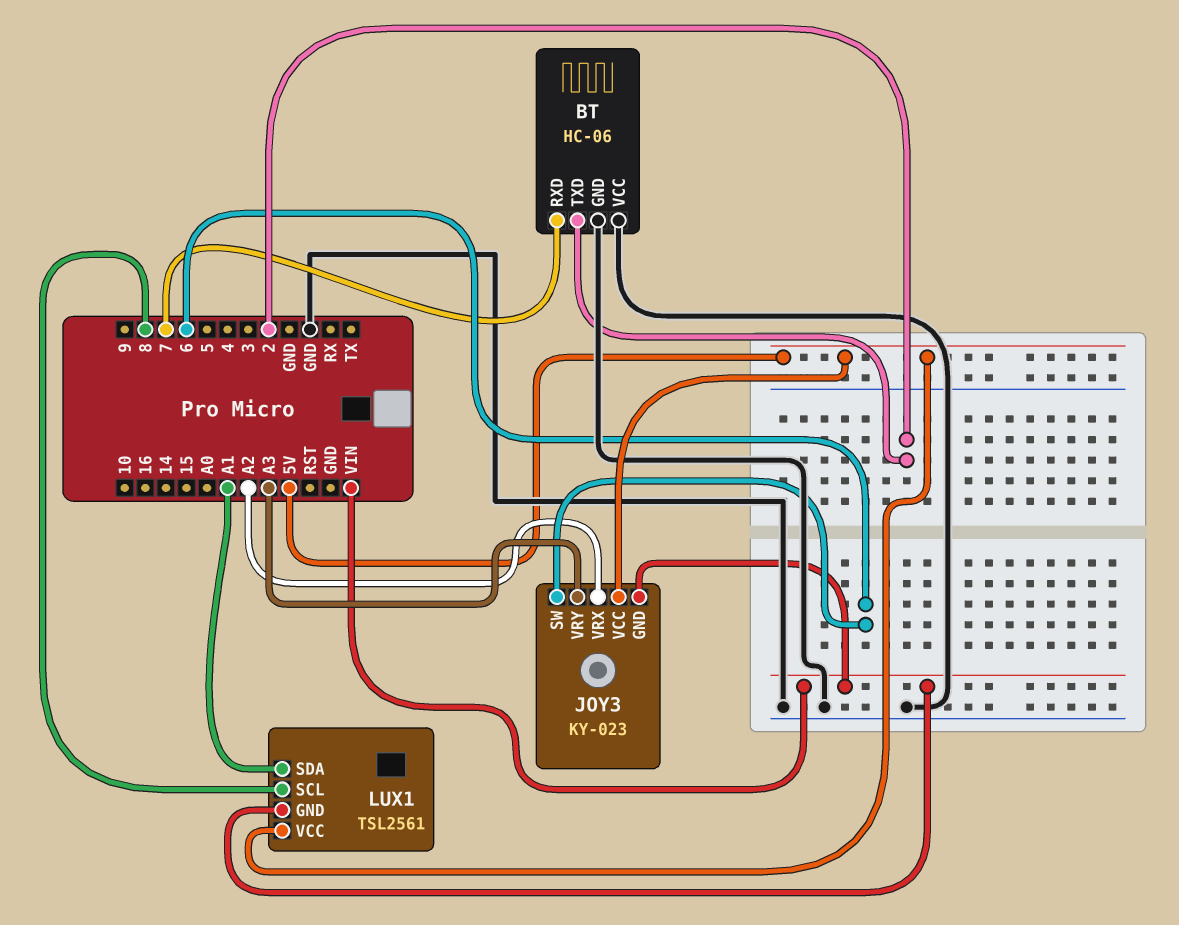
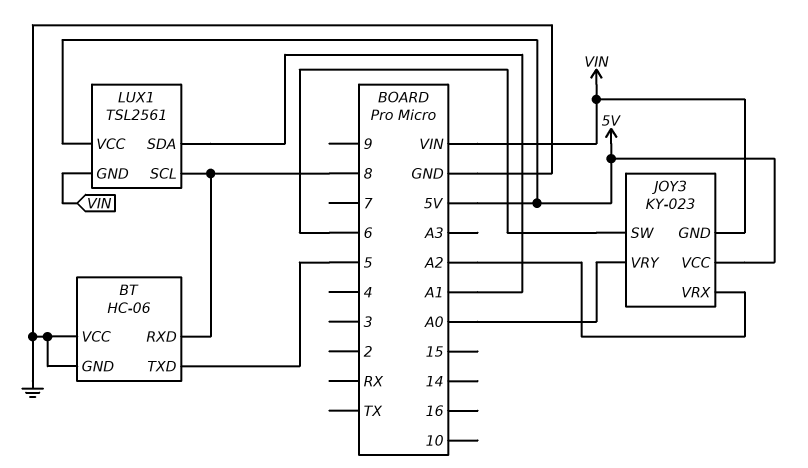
BT pin RXD: 7 -> 8
BT pin TXD: 2 -> 5
JOY3 pin VRY: A3 -> A0

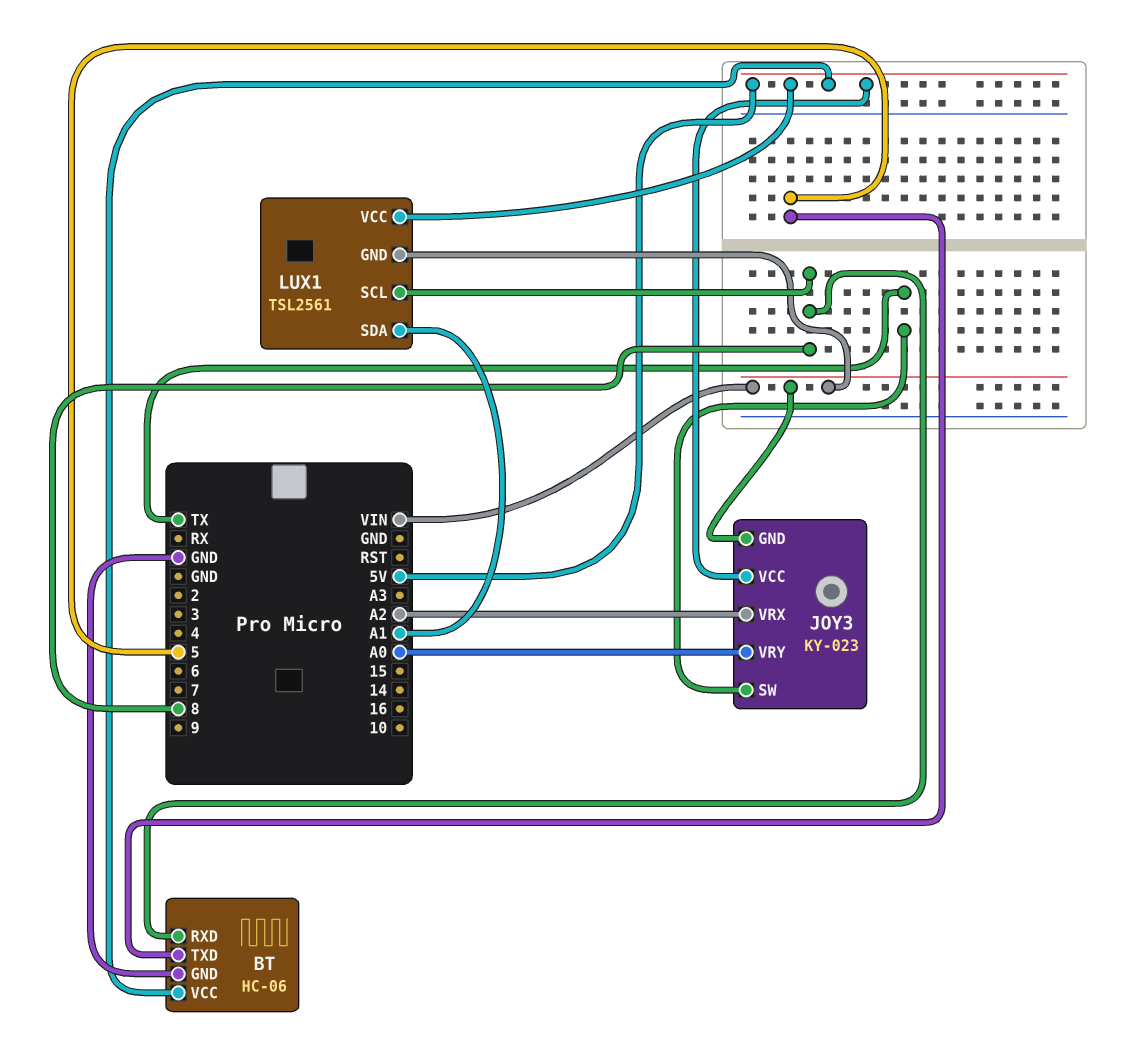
BT pin VCC: GND -> 5V
JOY3 pin SW: 6 -> TX

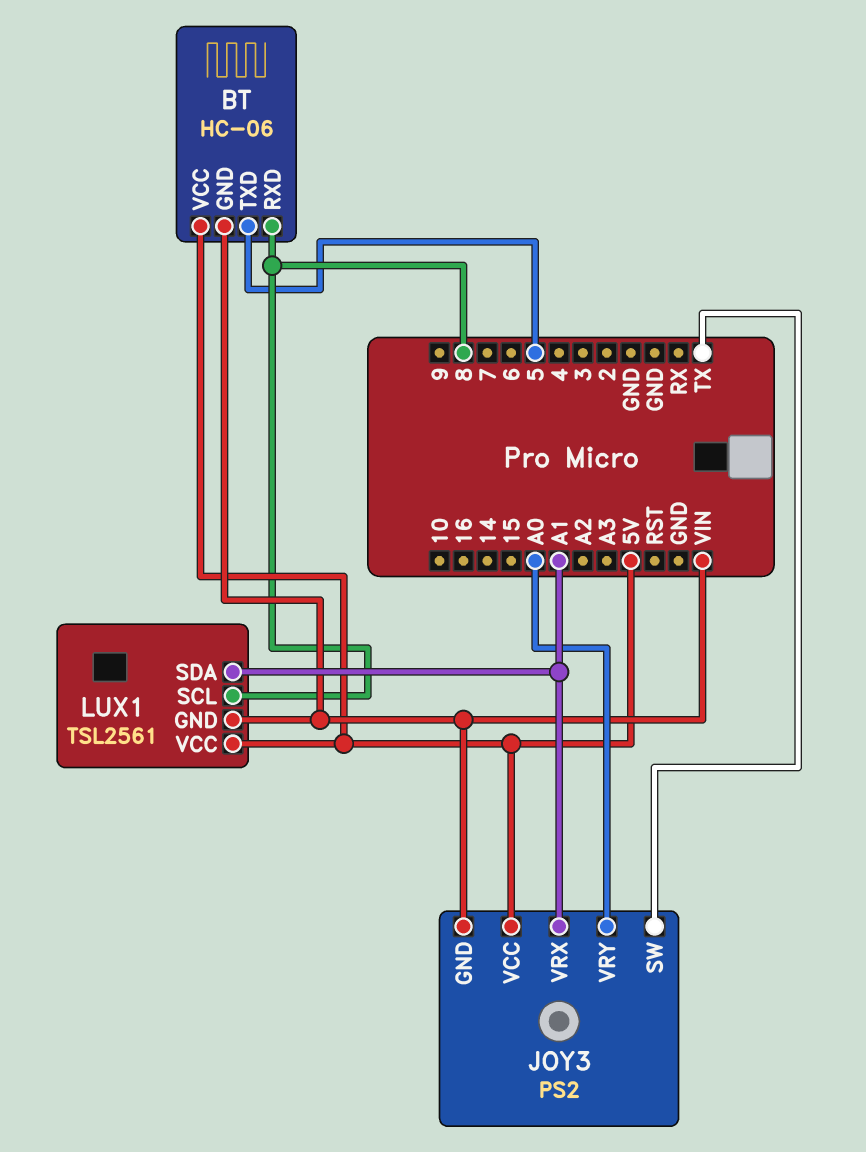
BT pin GND: GND -> VIN
JOY3: KY-023 -> PS2
JOY3 pin VRX: A2 -> A1

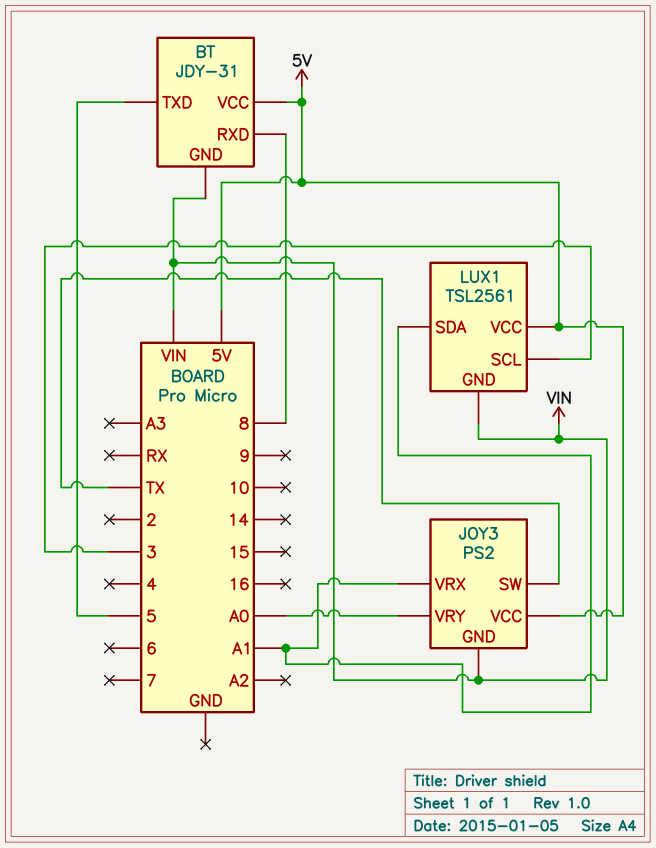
BT: HC-06 -> JDY-31
LUX1 pin SCL: 8 -> 3

